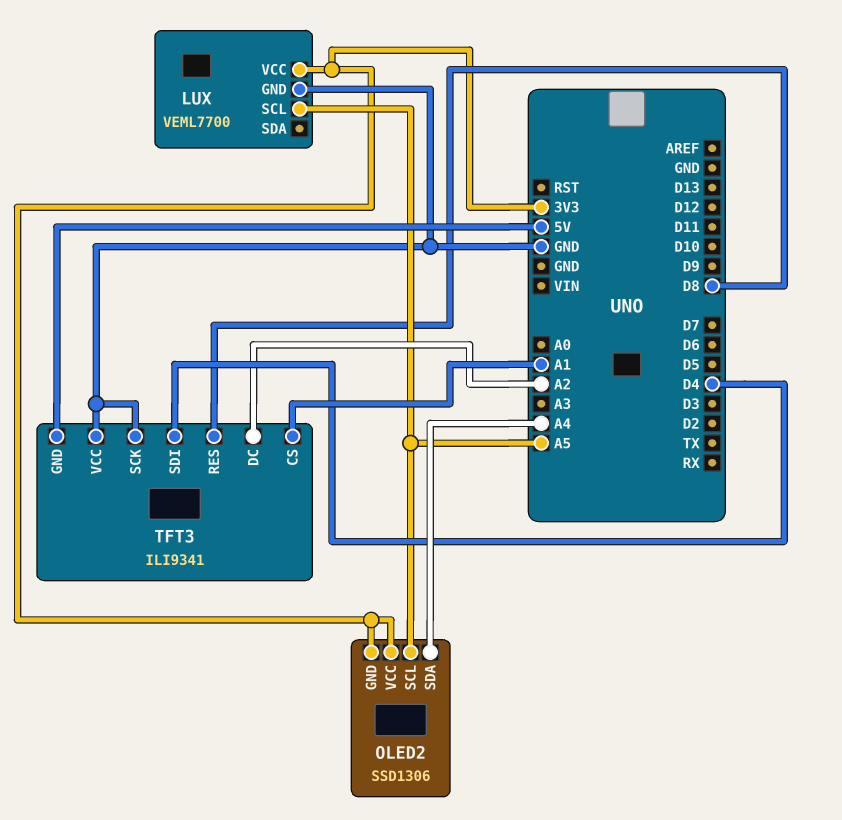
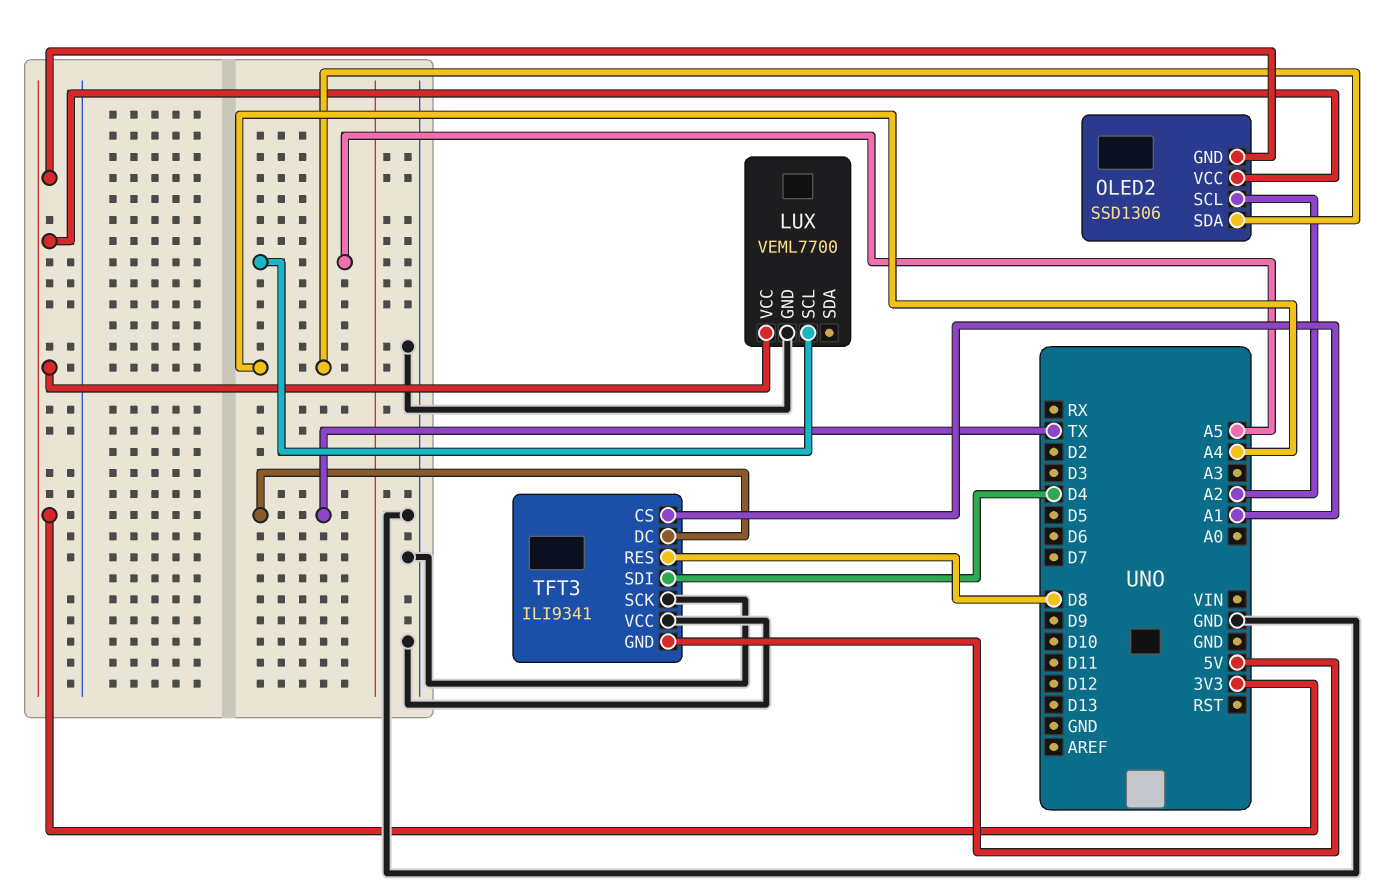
OLED2 pin SCL: A5 -> A2
TFT3 pin DC: A2 -> TX

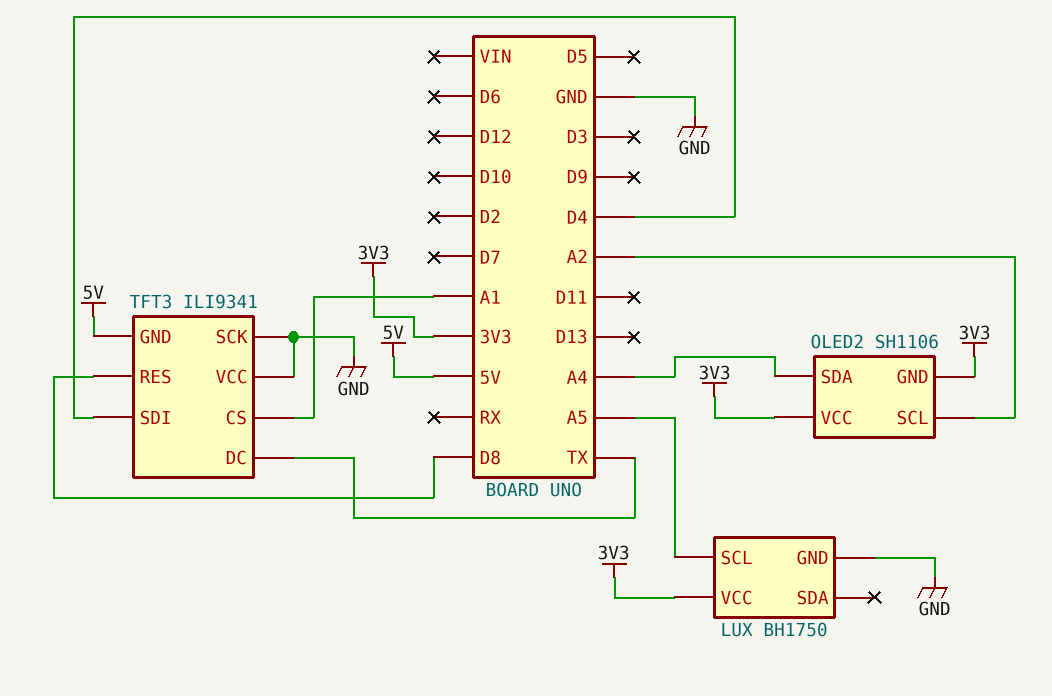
LUX: VEML7700 -> BH1750
OLED2: SSD1306 -> SH1106

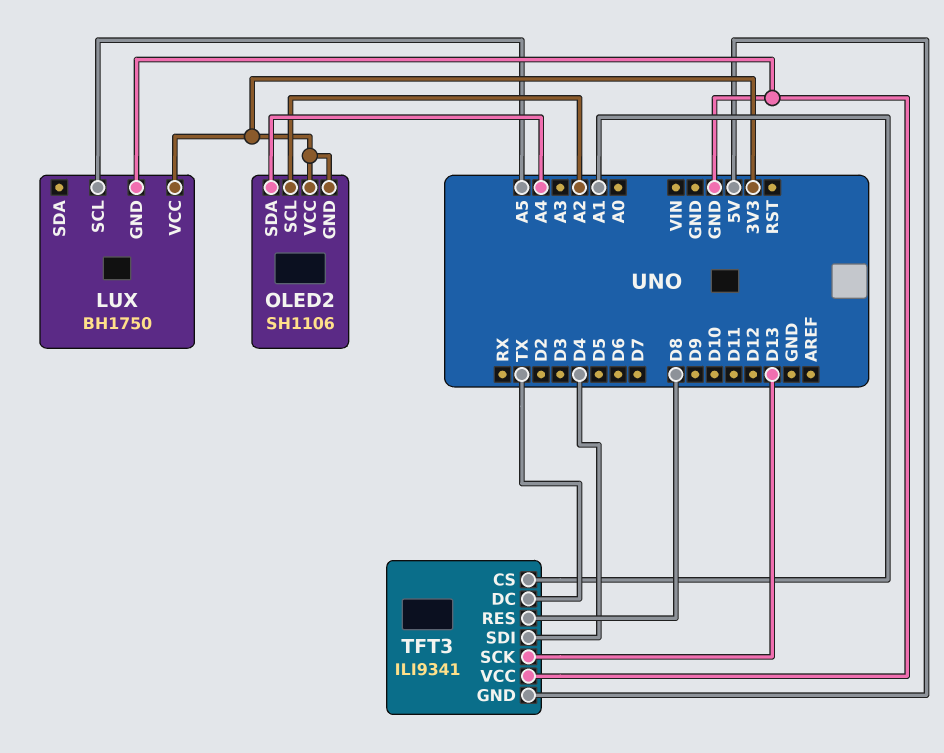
TFT3 pin SCK: GND -> D13

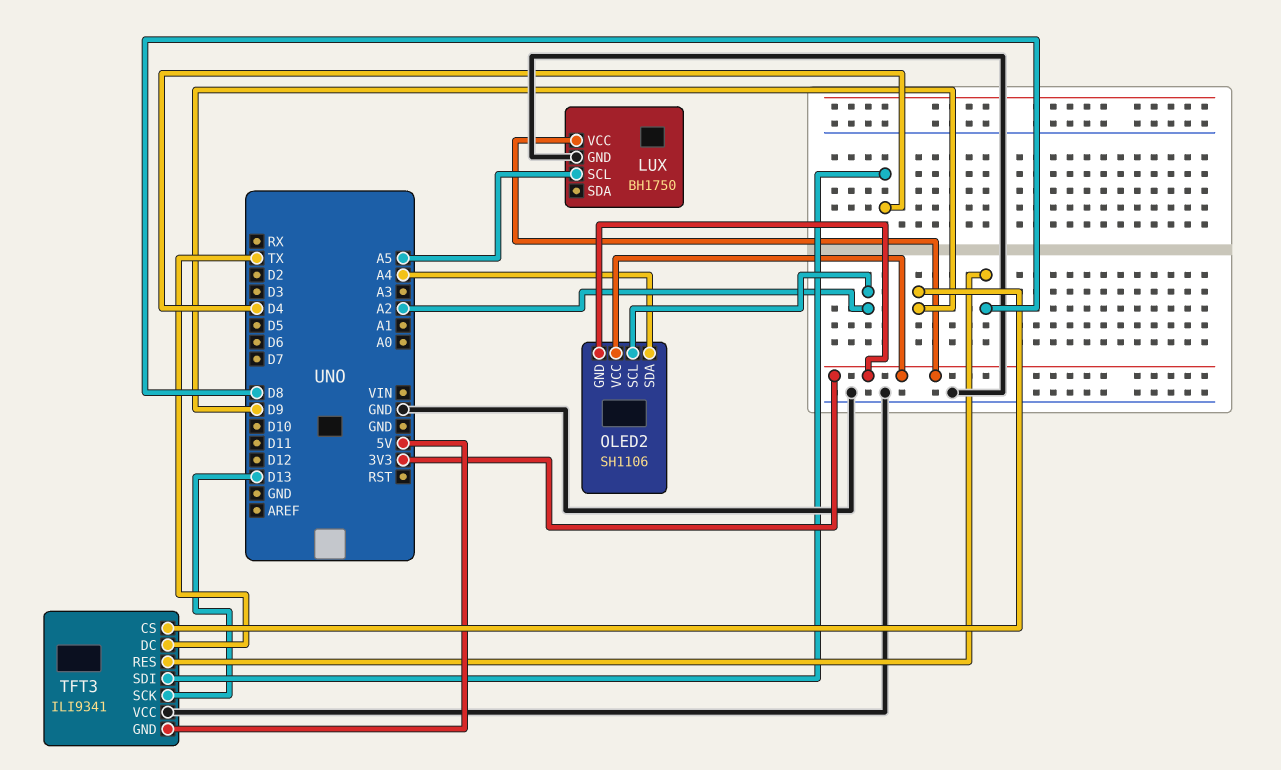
TFT3 pin CS: A1 -> D9

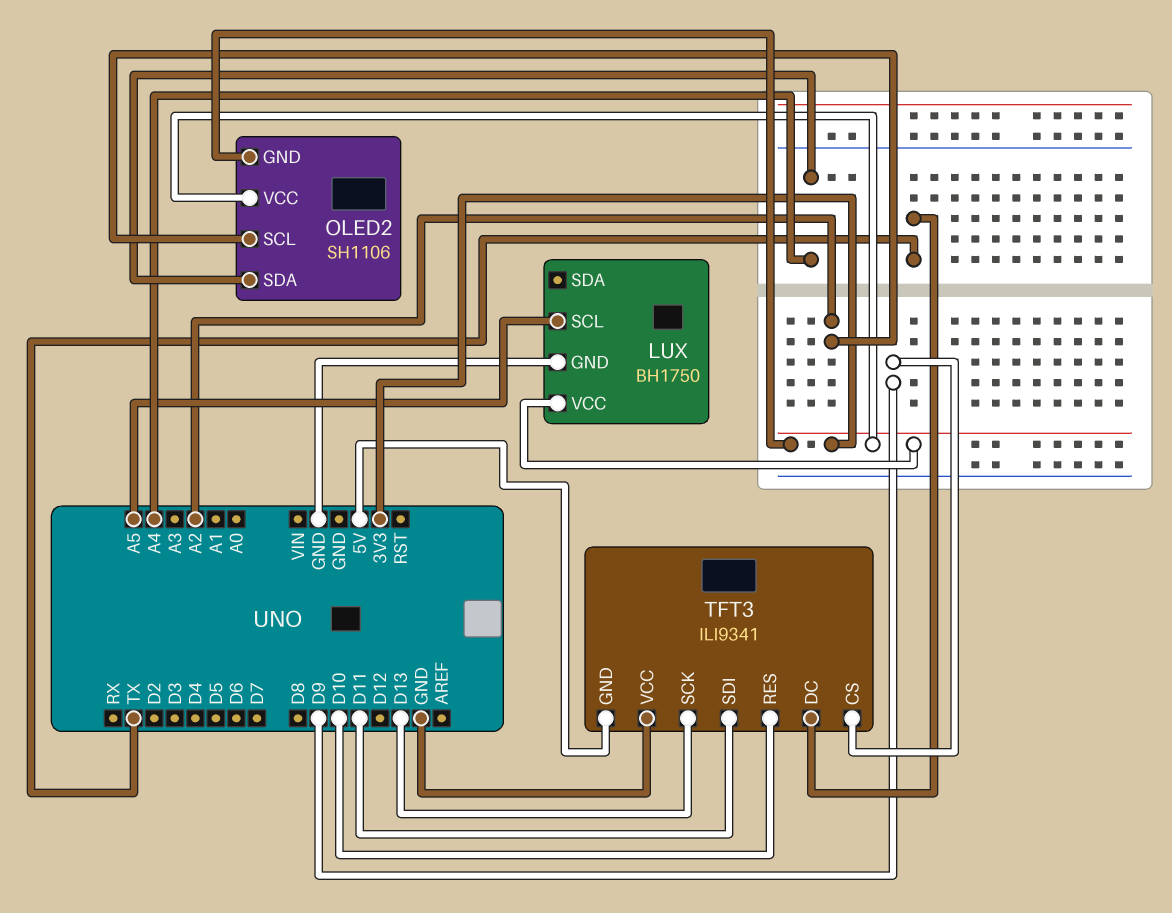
TFT3 pin RES: D8 -> D10
TFT3 pin SDI: D4 -> D11

